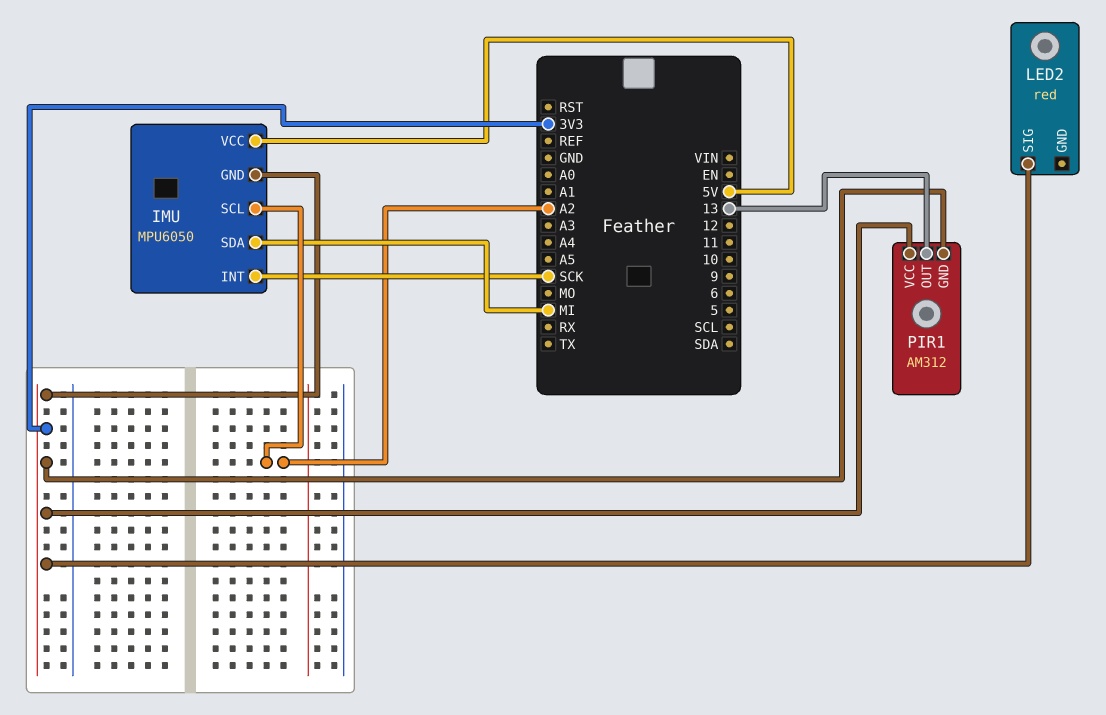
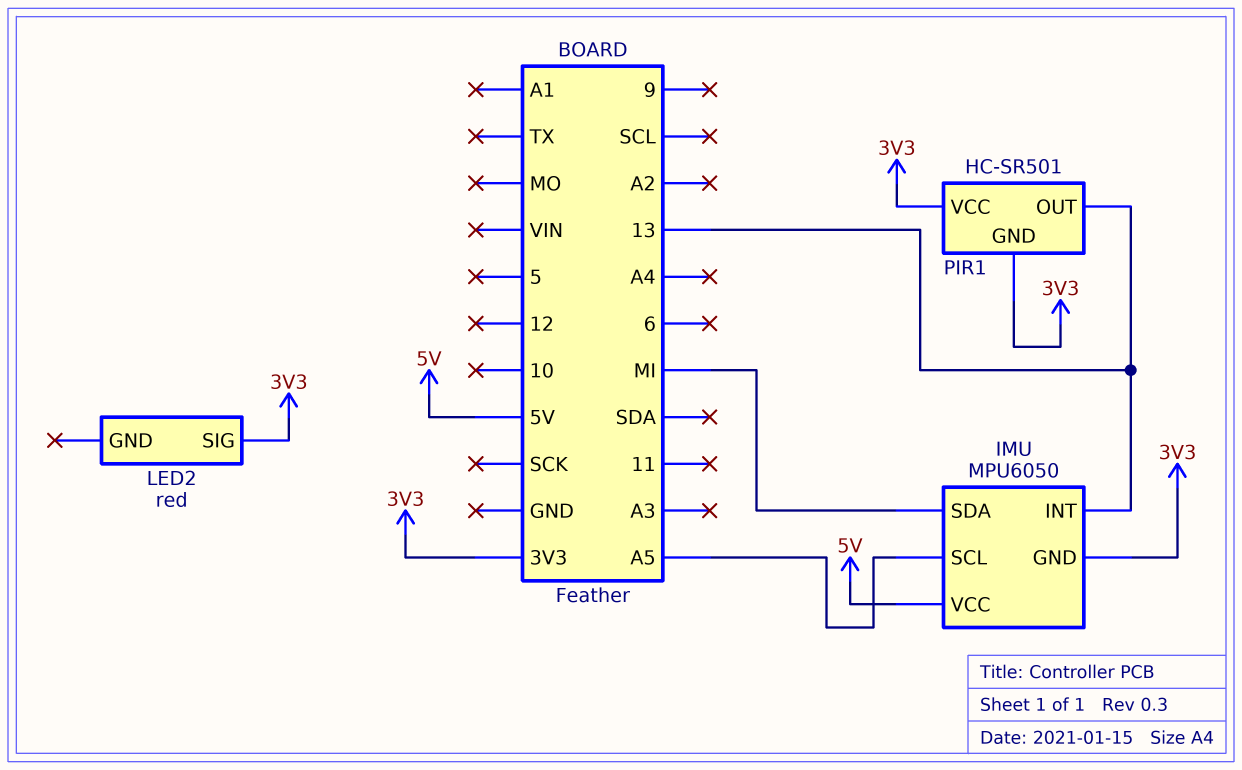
IMU pin INT: SCK -> 13
IMU pin SCL: A2 -> A5
PIR1: AM312 -> HC-SR501

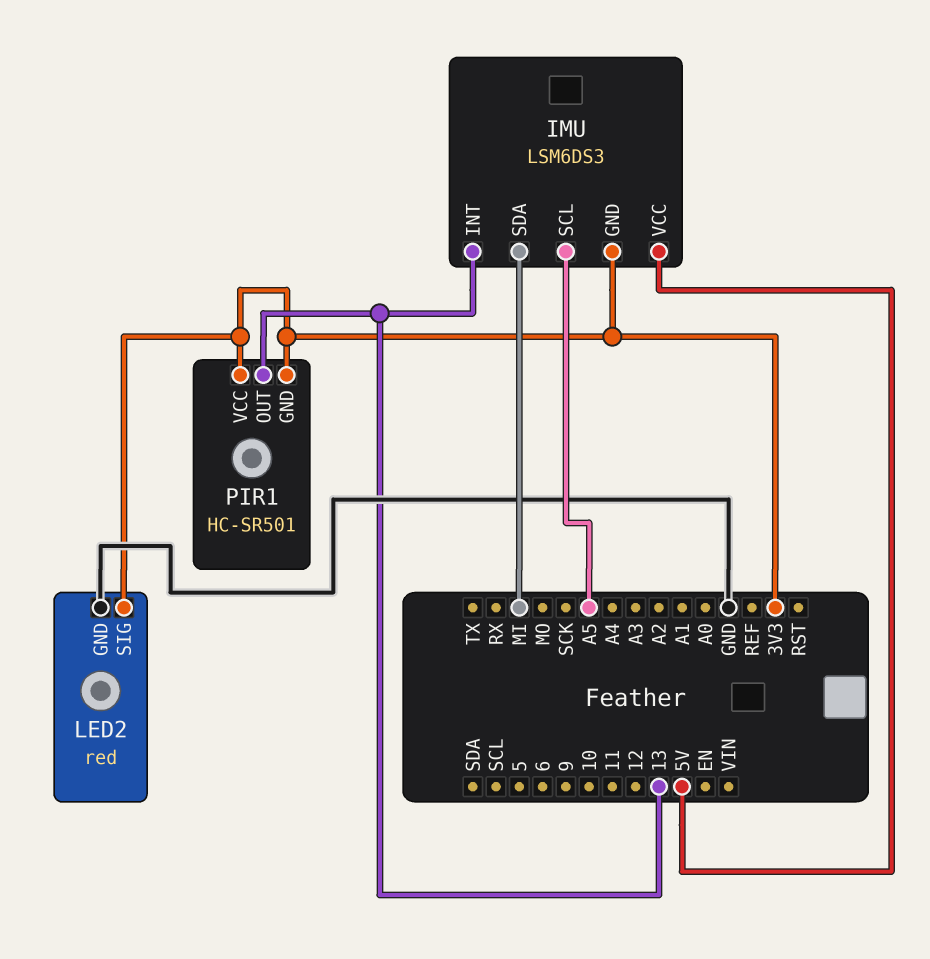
IMU: MPU6050 -> LSM6DS3
LED2 pin GND: none -> GND

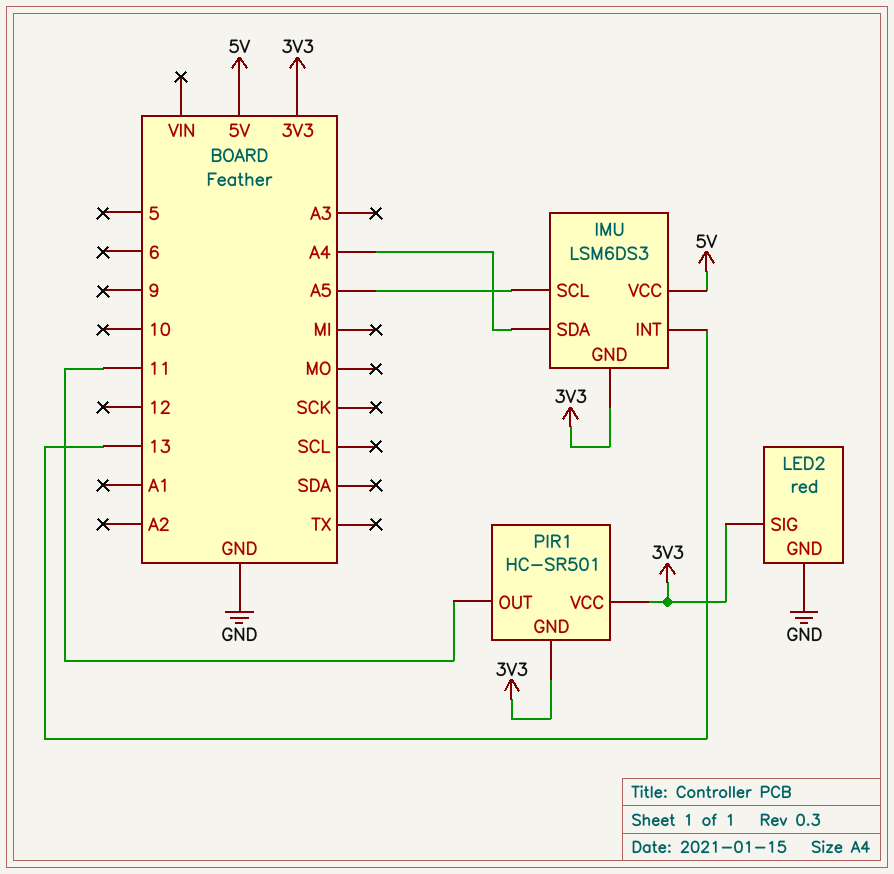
IMU pin SDA: MI -> A4
PIR1 pin OUT: 13 -> 11

